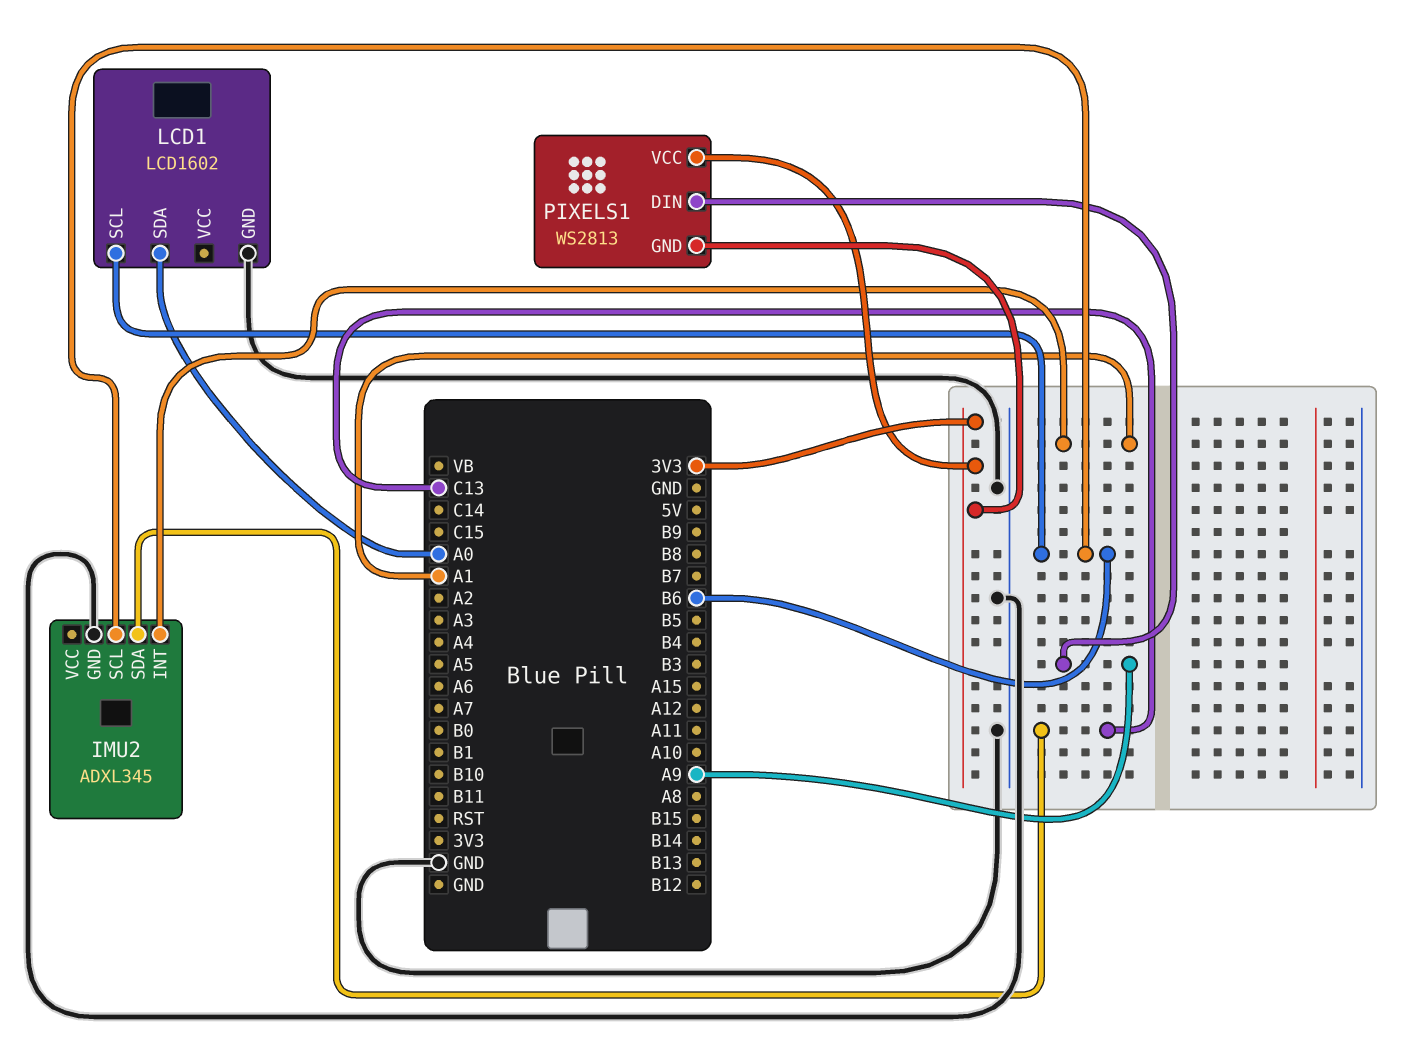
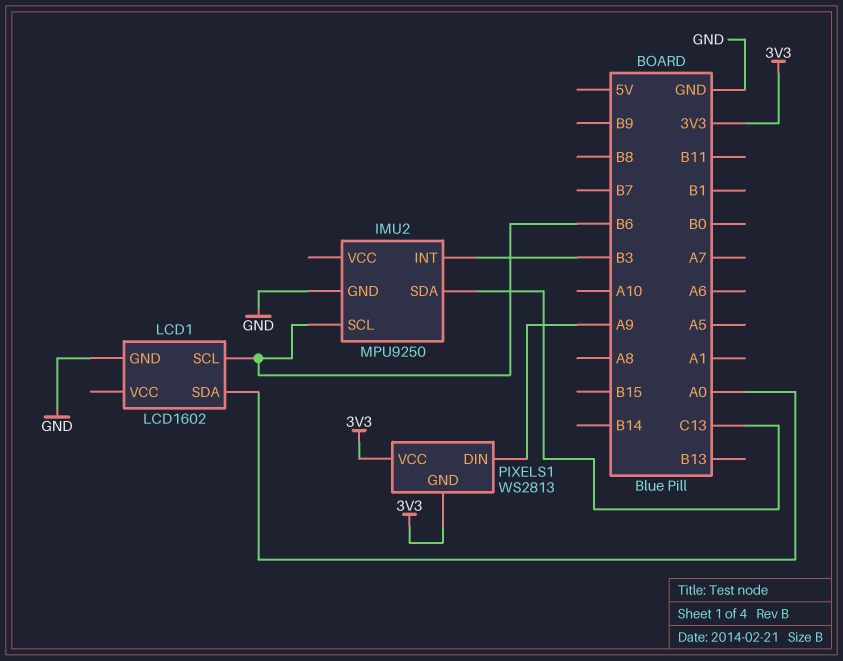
IMU2: ADXL345 -> MPU9250
IMU2 pin INT: A1 -> B3

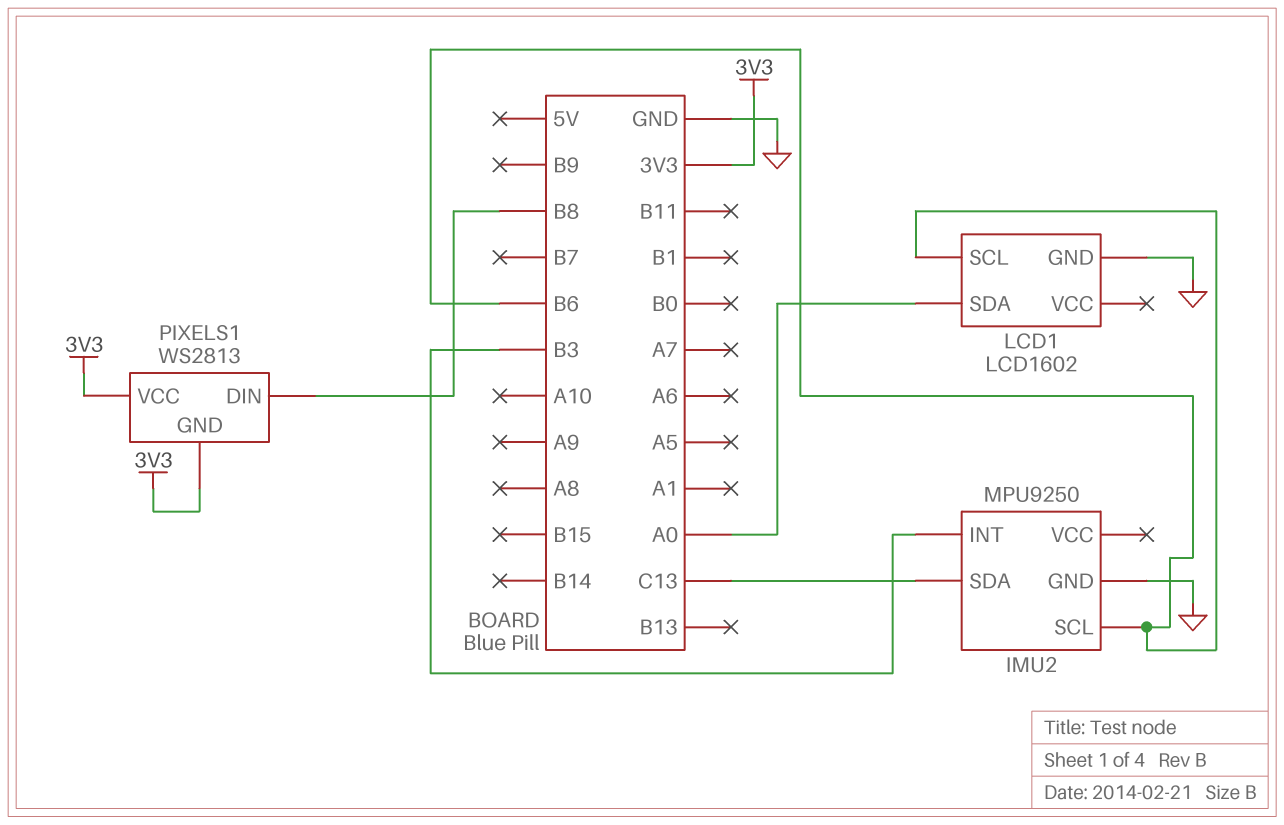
PIXELS1 pin DIN: A9 -> B8

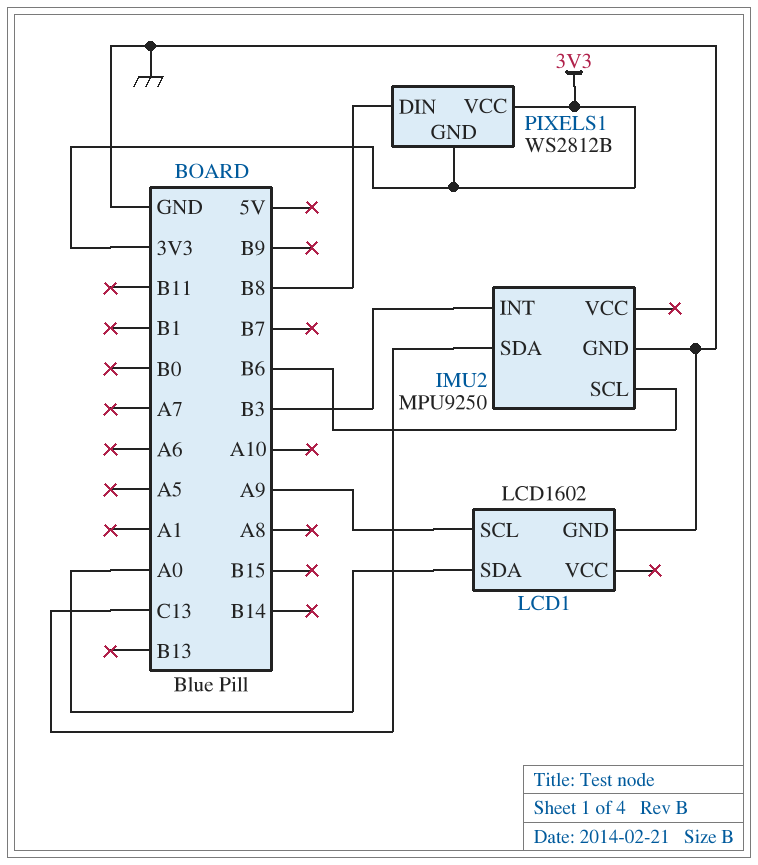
LCD1 pin SCL: B6 -> A9
PIXELS1: WS2813 -> WS2812B

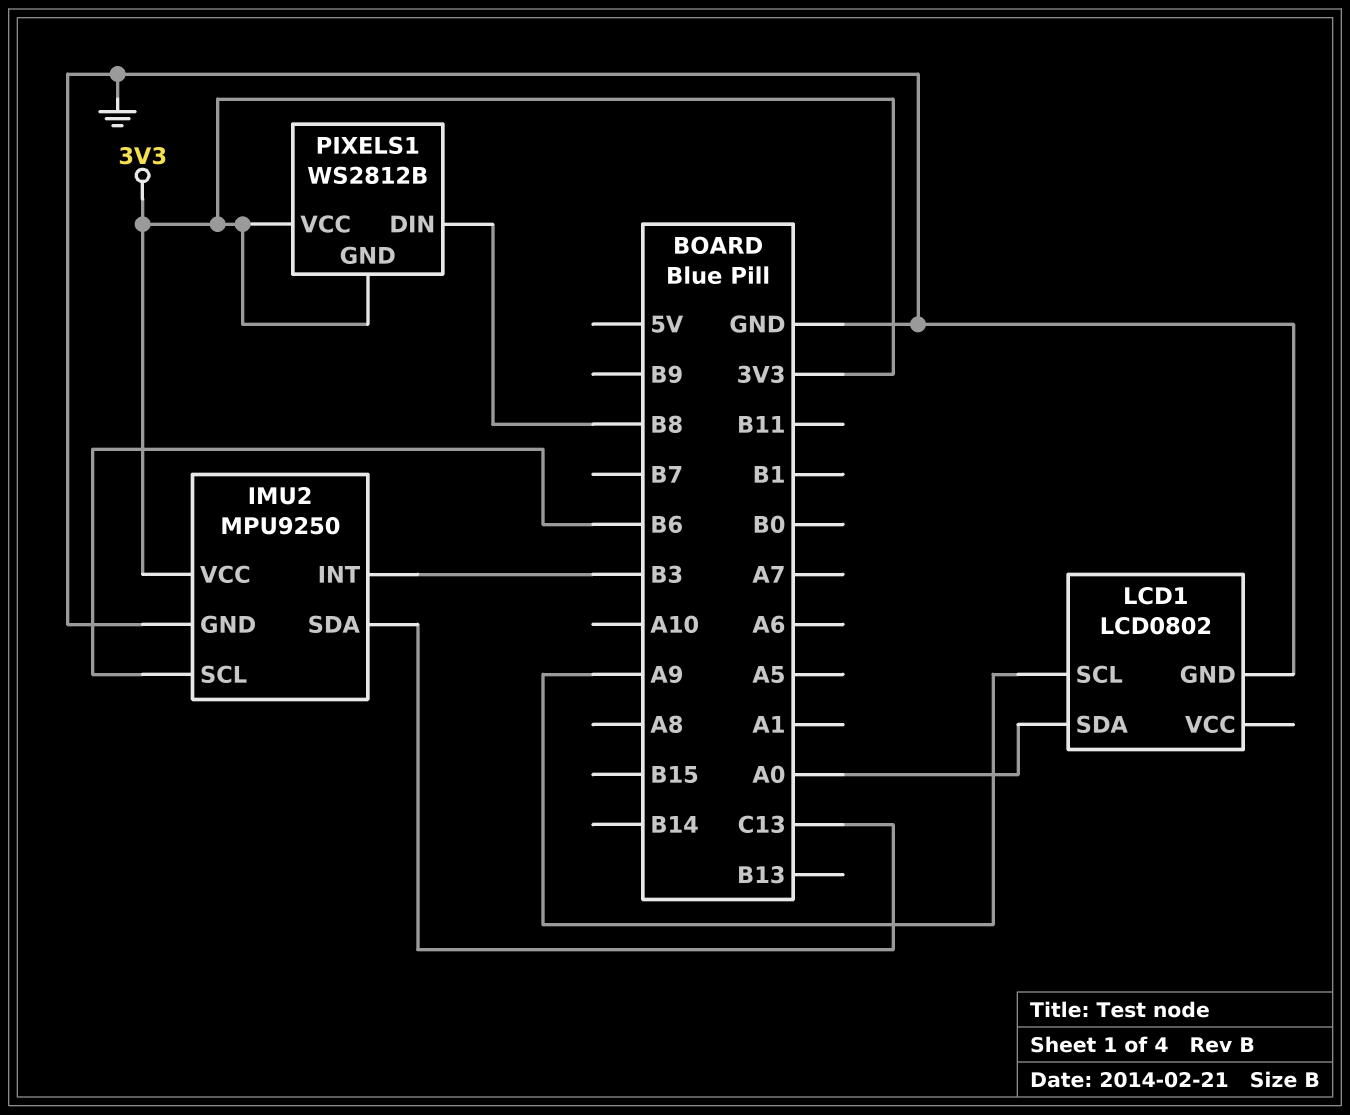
IMU2 pin VCC: none -> 3V3
LCD1: LCD1602 -> LCD0802

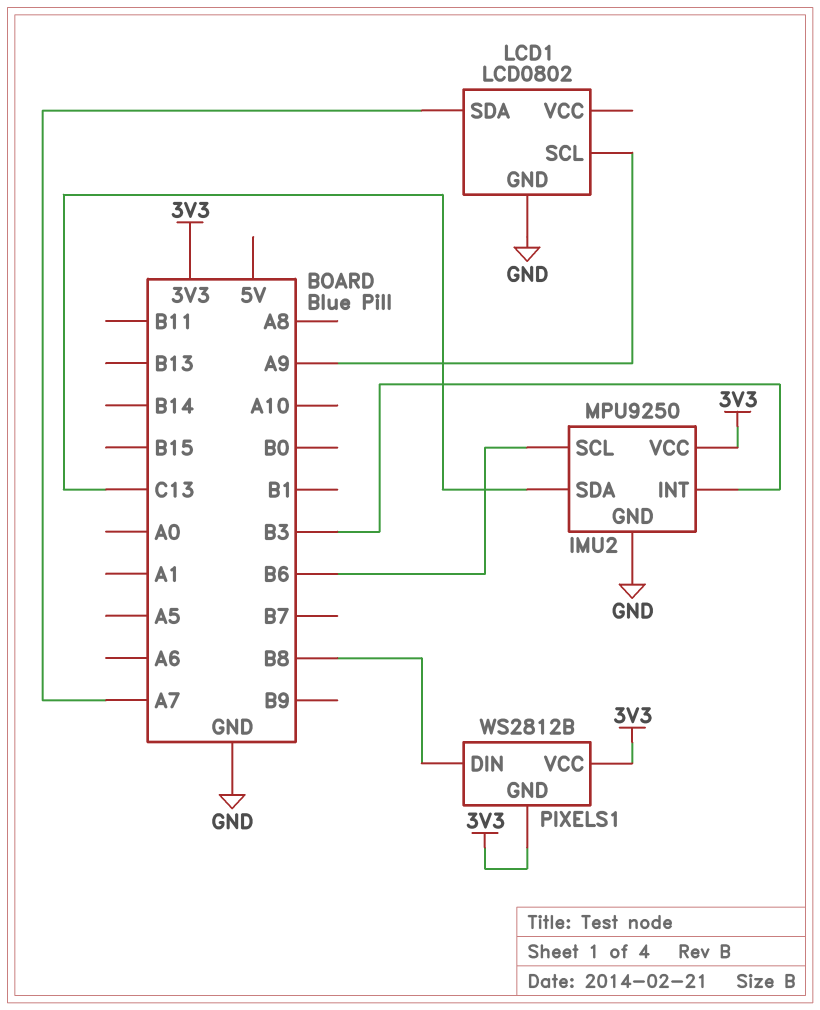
LCD1 pin SDA: A0 -> A7

